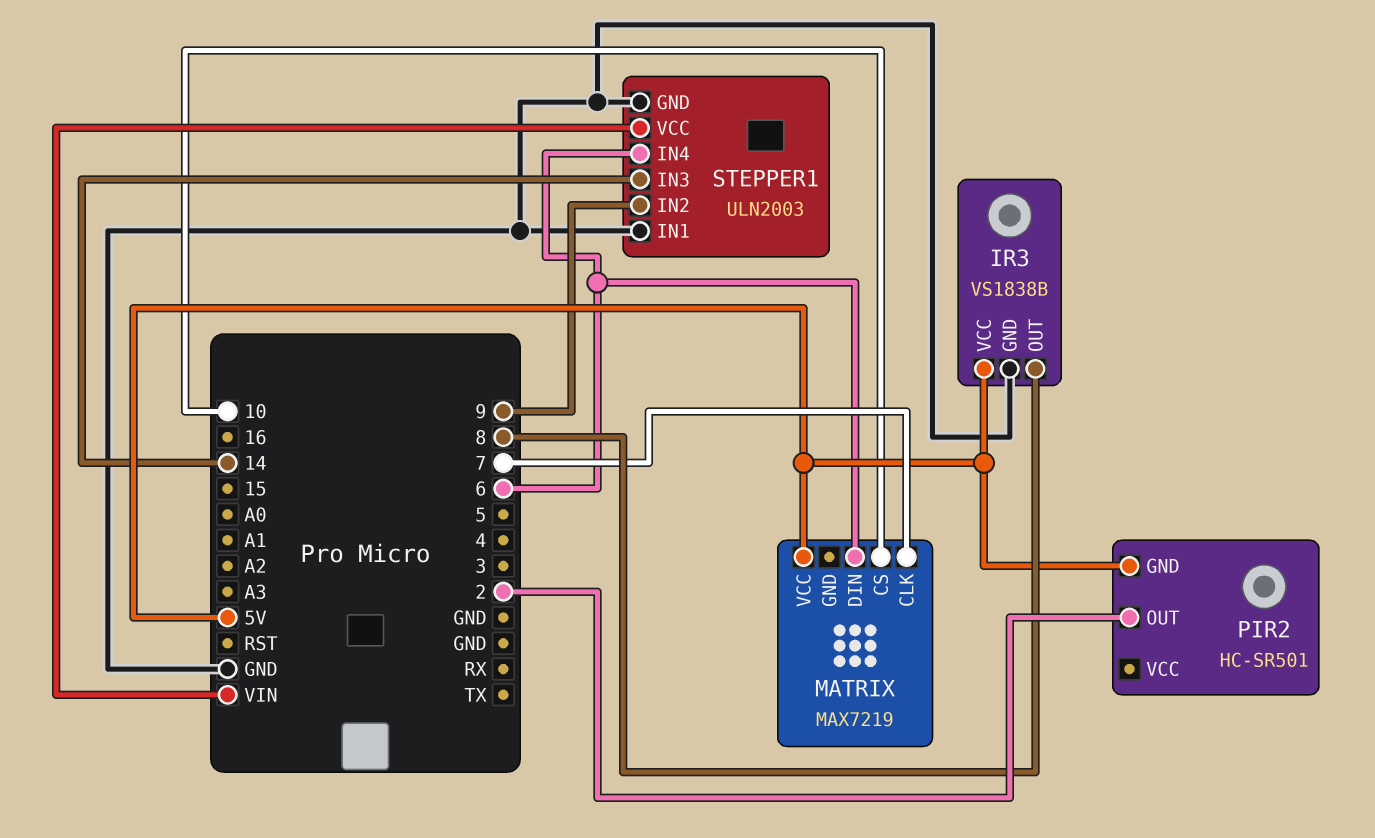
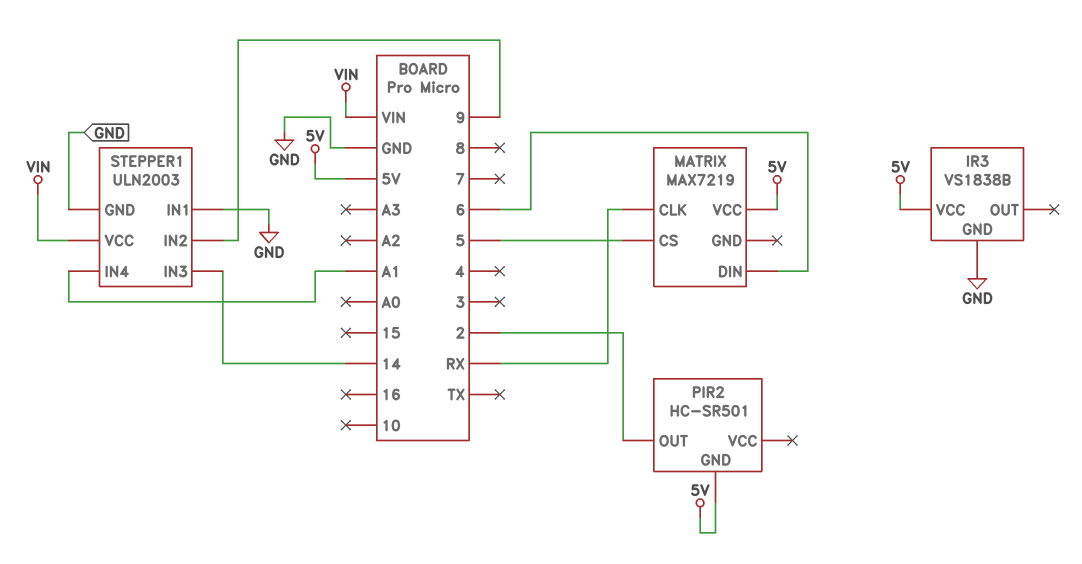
IR3 pin OUT: 8 -> none
MATRIX pin CLK: 7 -> RX
MATRIX pin CS: 10 -> 5
STEPPER1 pin IN4: 6 -> A1

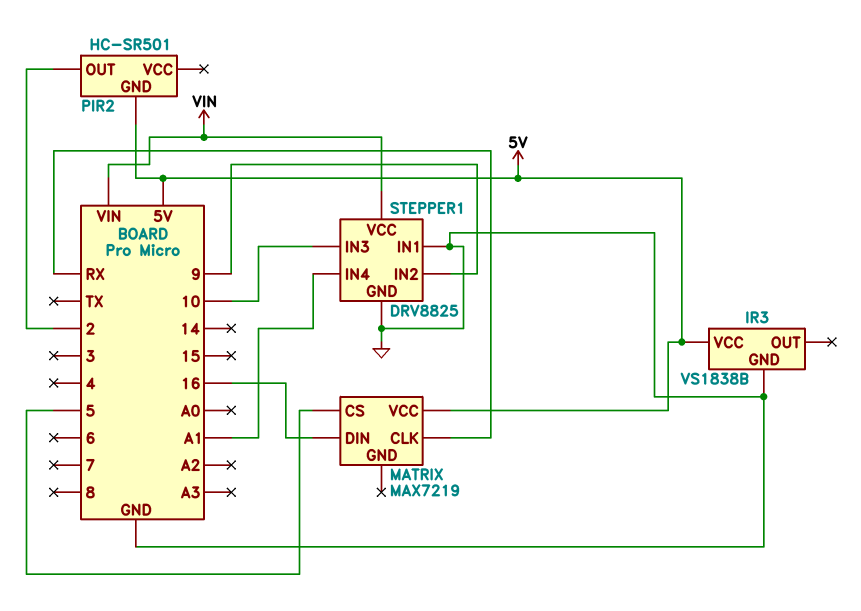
MATRIX pin DIN: 6 -> 16
STEPPER1: ULN2003 -> DRV8825
STEPPER1 pin IN3: 14 -> 10

